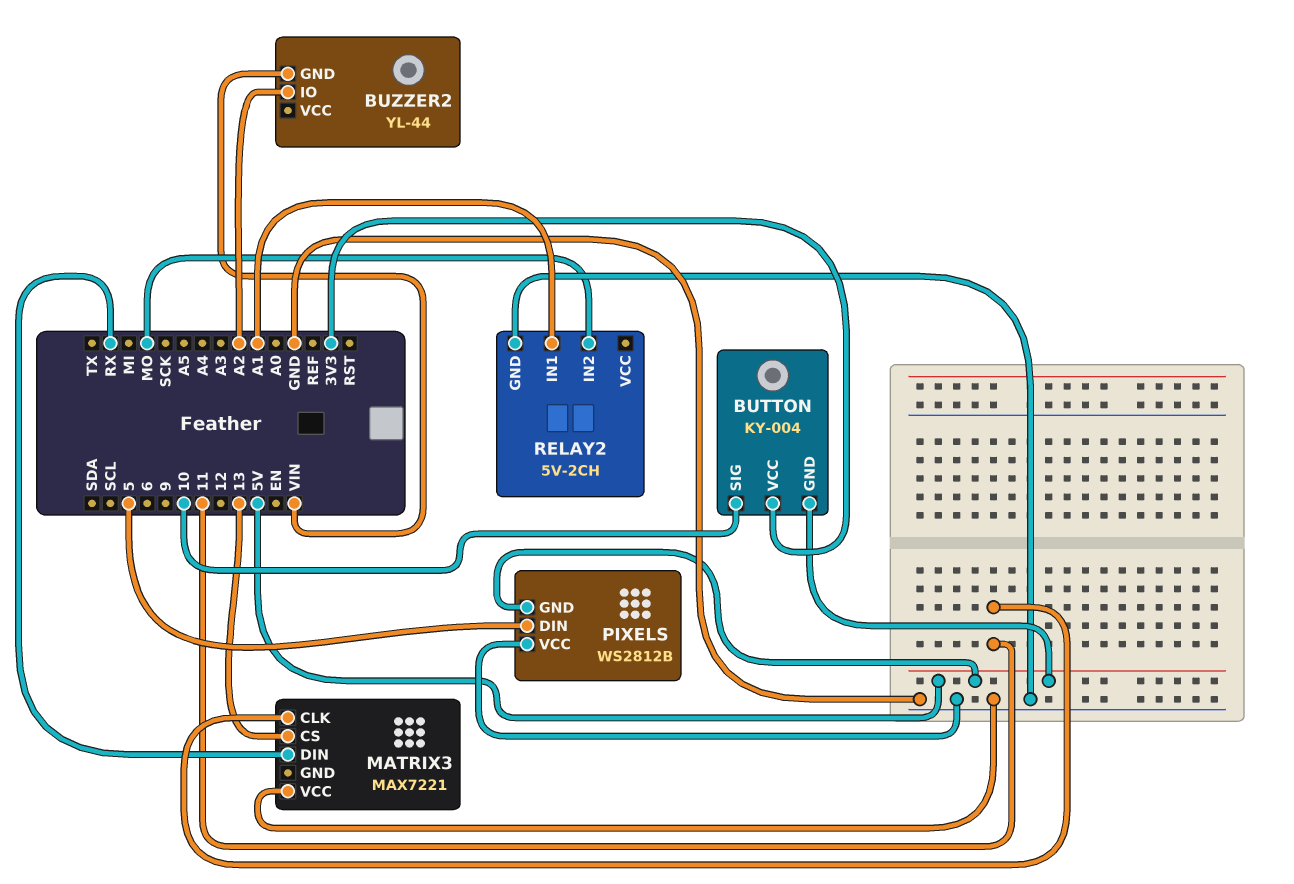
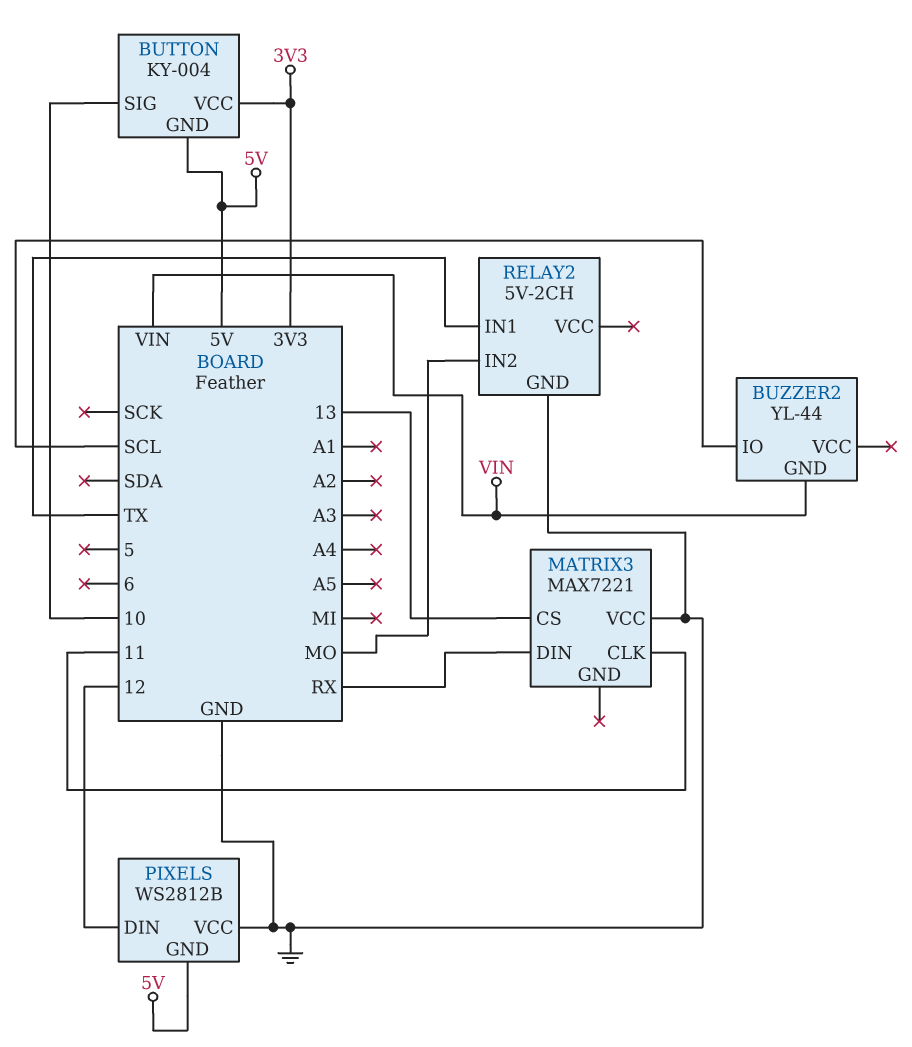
BUZZER2 pin IO: A2 -> SCL
PIXELS pin DIN: 5 -> 12
RELAY2 pin IN1: A1 -> TX

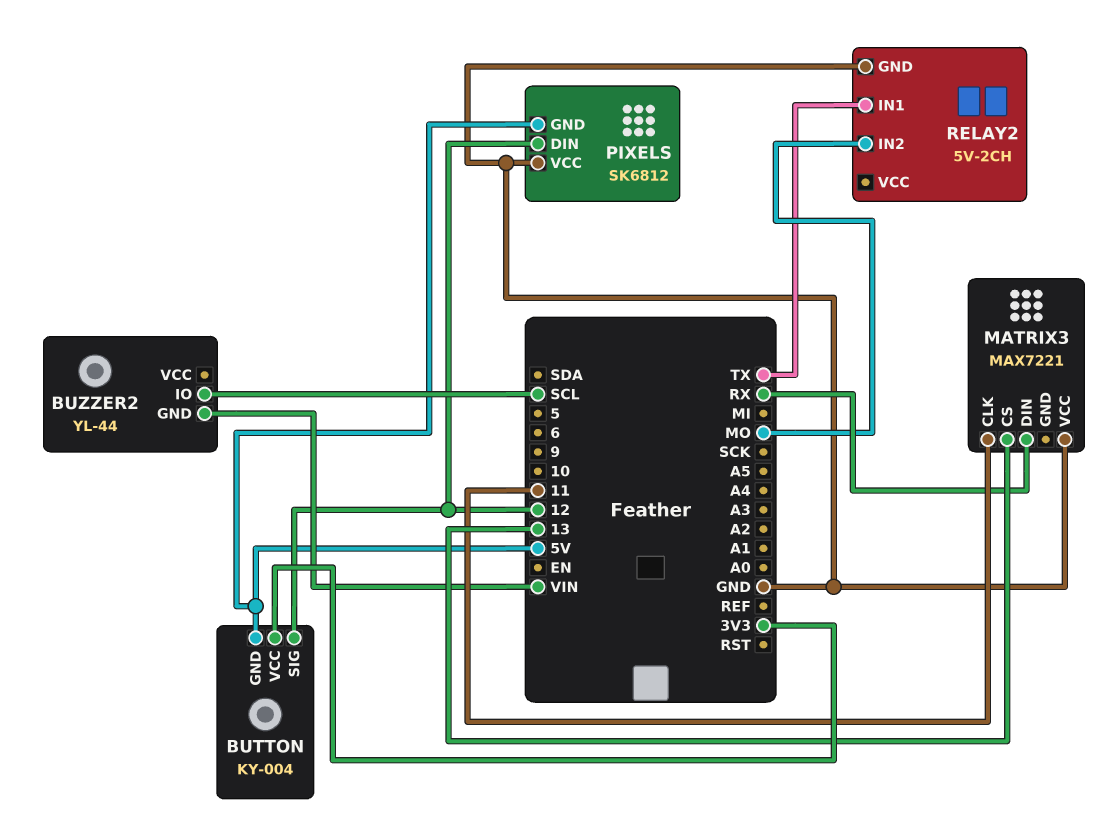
BUTTON pin SIG: 10 -> 12
PIXELS: WS2812B -> SK6812

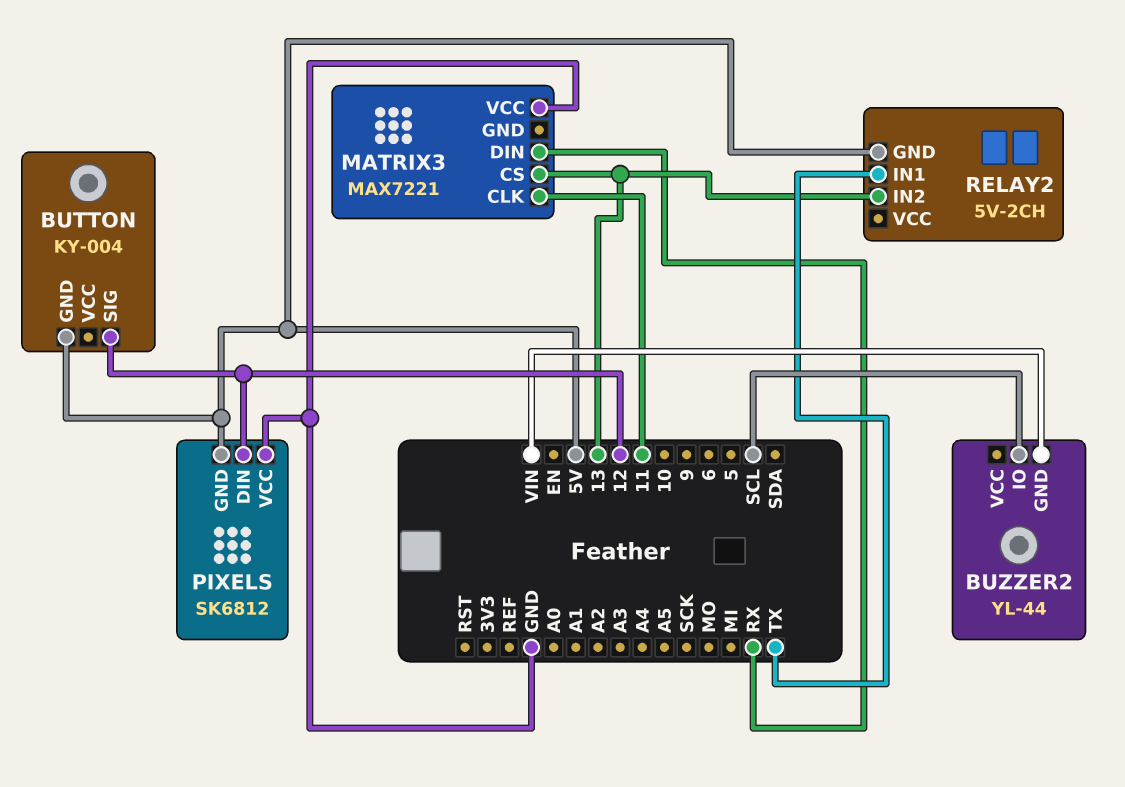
BUTTON pin VCC: 3V3 -> none
RELAY2 pin GND: GND -> 5V
RELAY2 pin IN2: MO -> 13

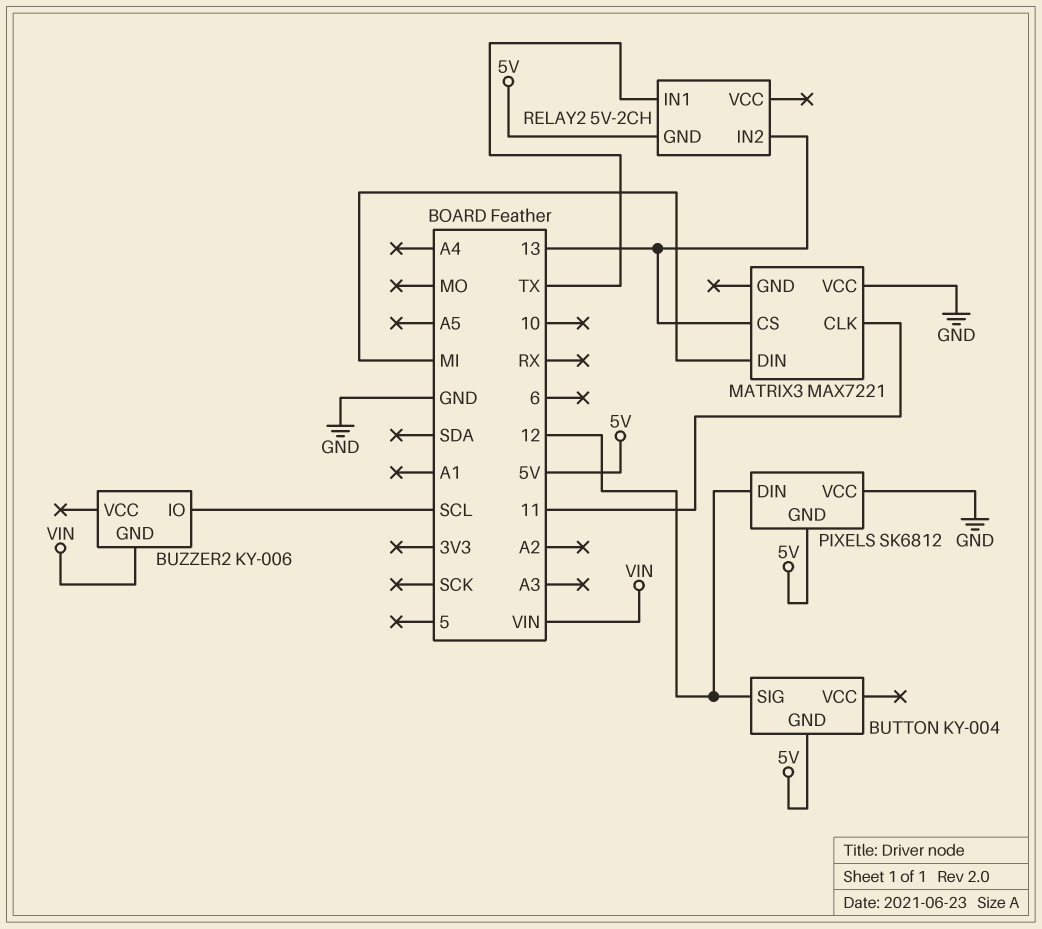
BUZZER2: YL-44 -> KY-006
MATRIX3 pin DIN: RX -> MI

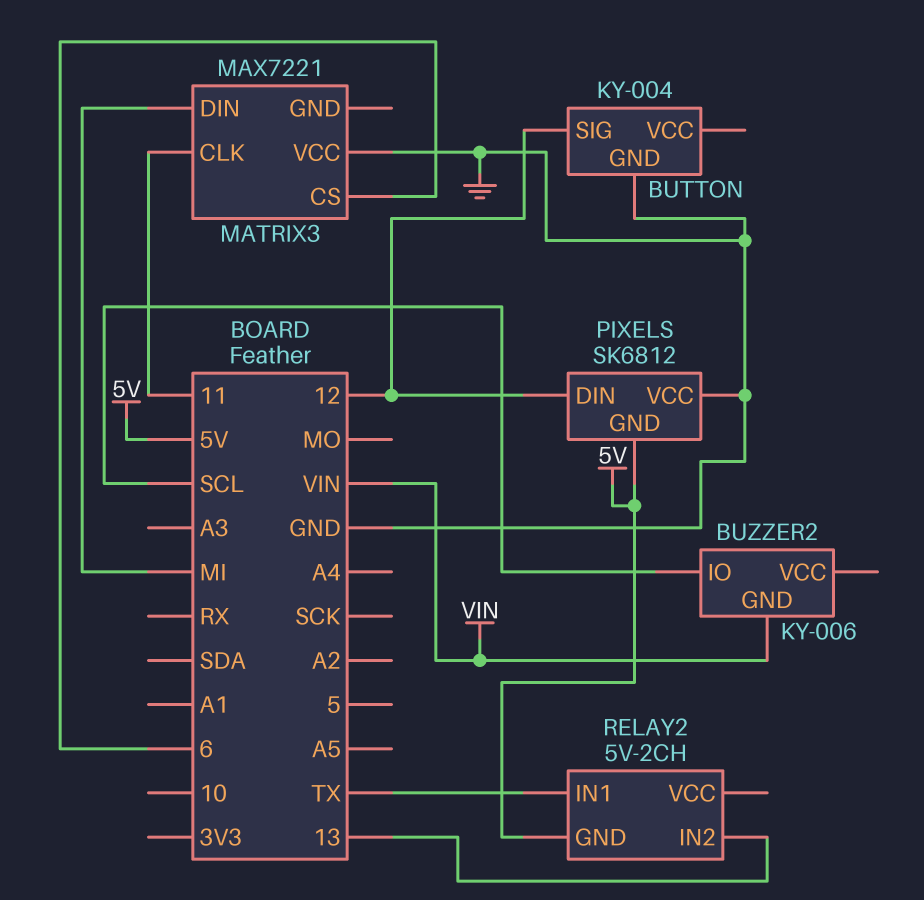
BUTTON pin GND: 5V -> GND
MATRIX3 pin CS: 13 -> 6

